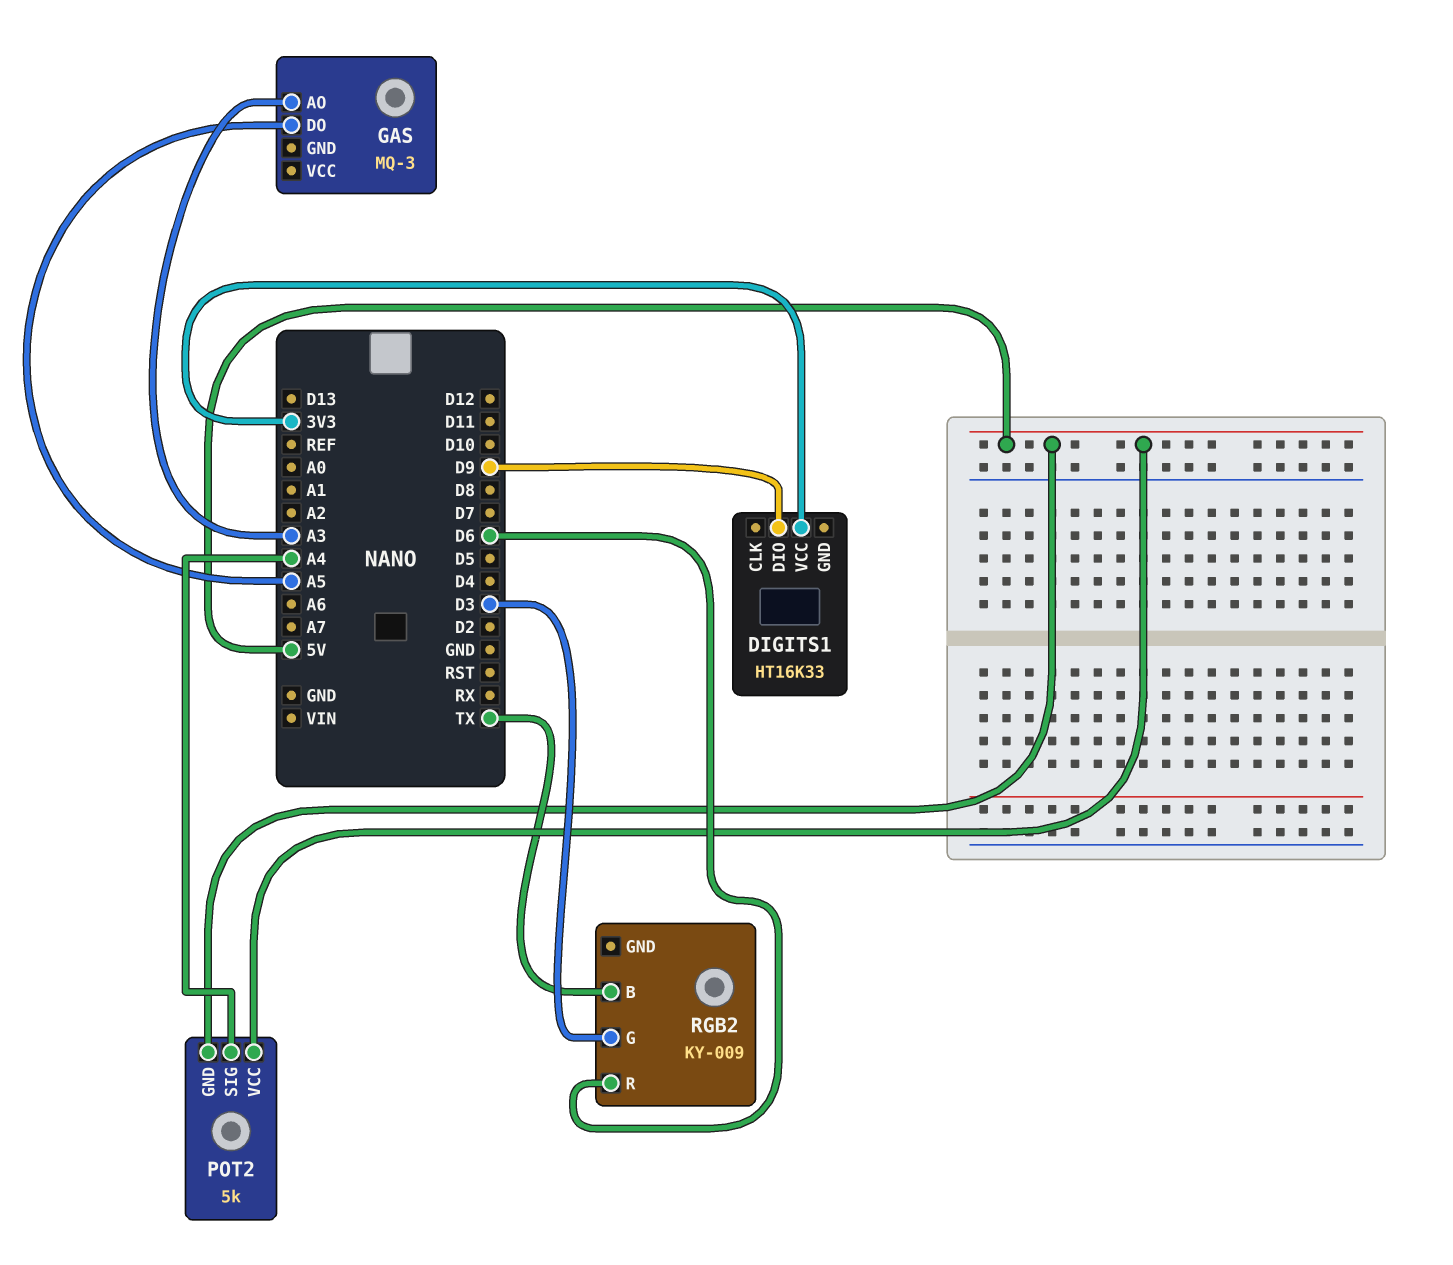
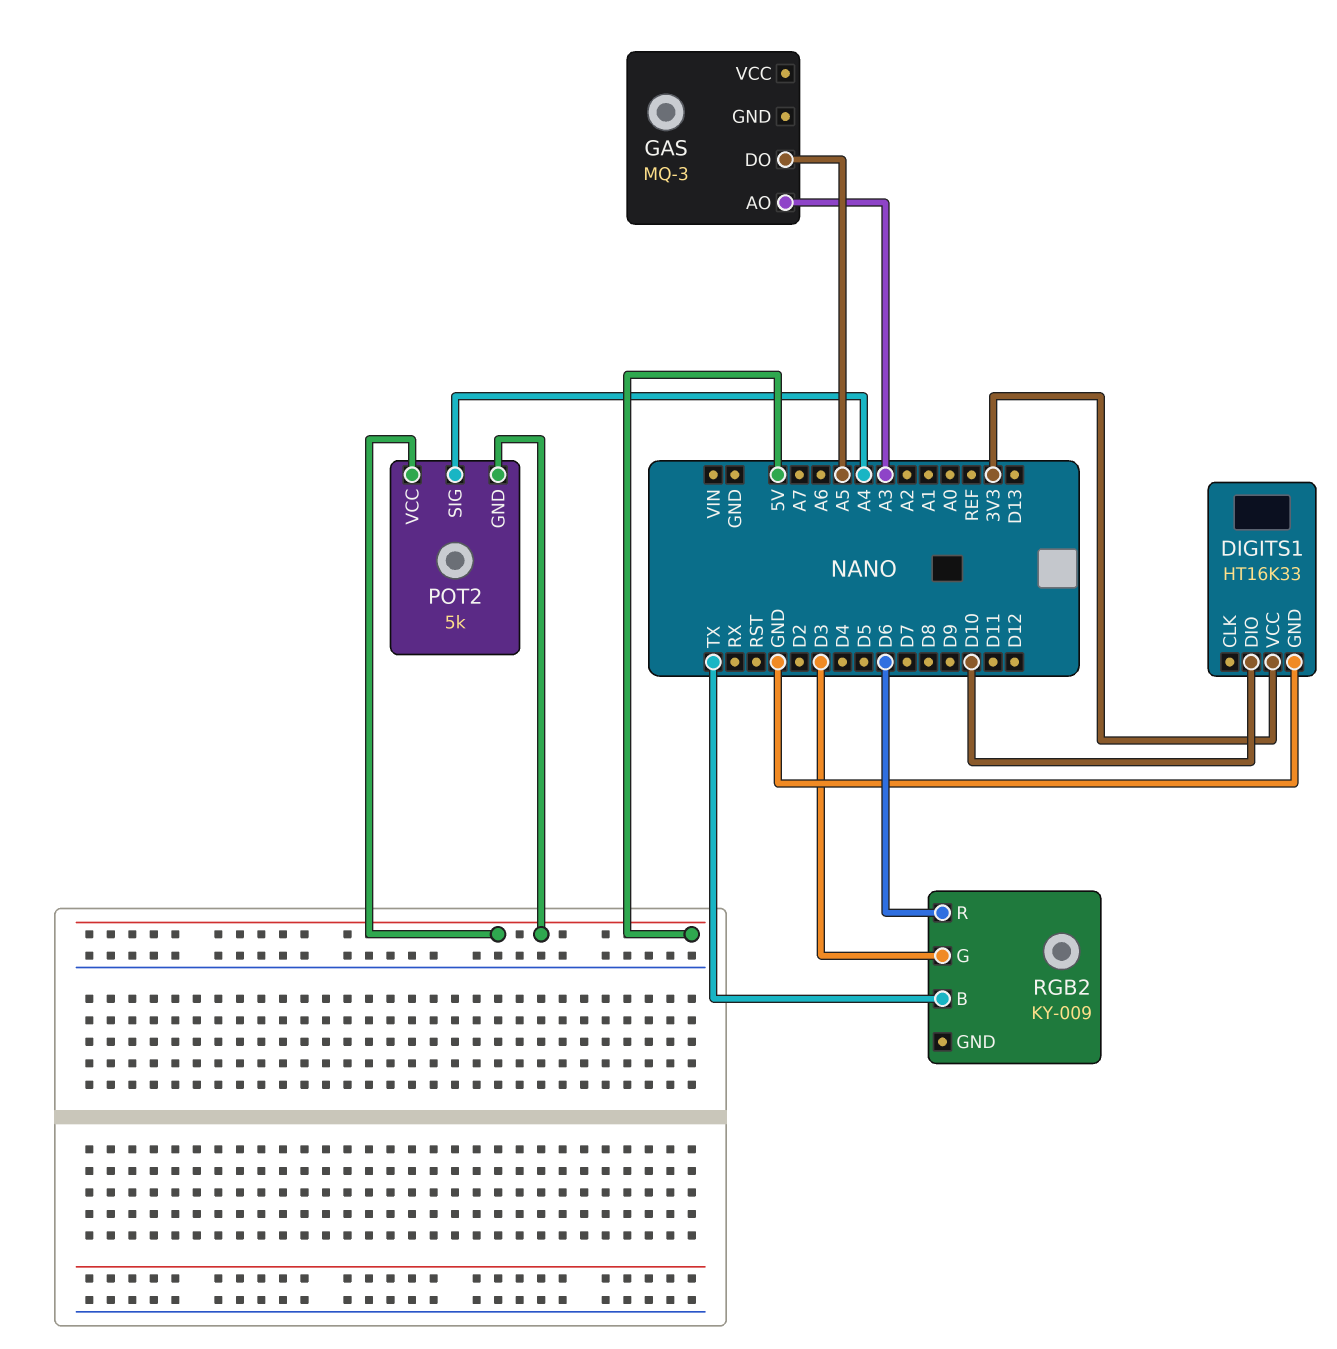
DIGITS1 pin DIO: D9 -> D10
DIGITS1 pin GND: none -> GND

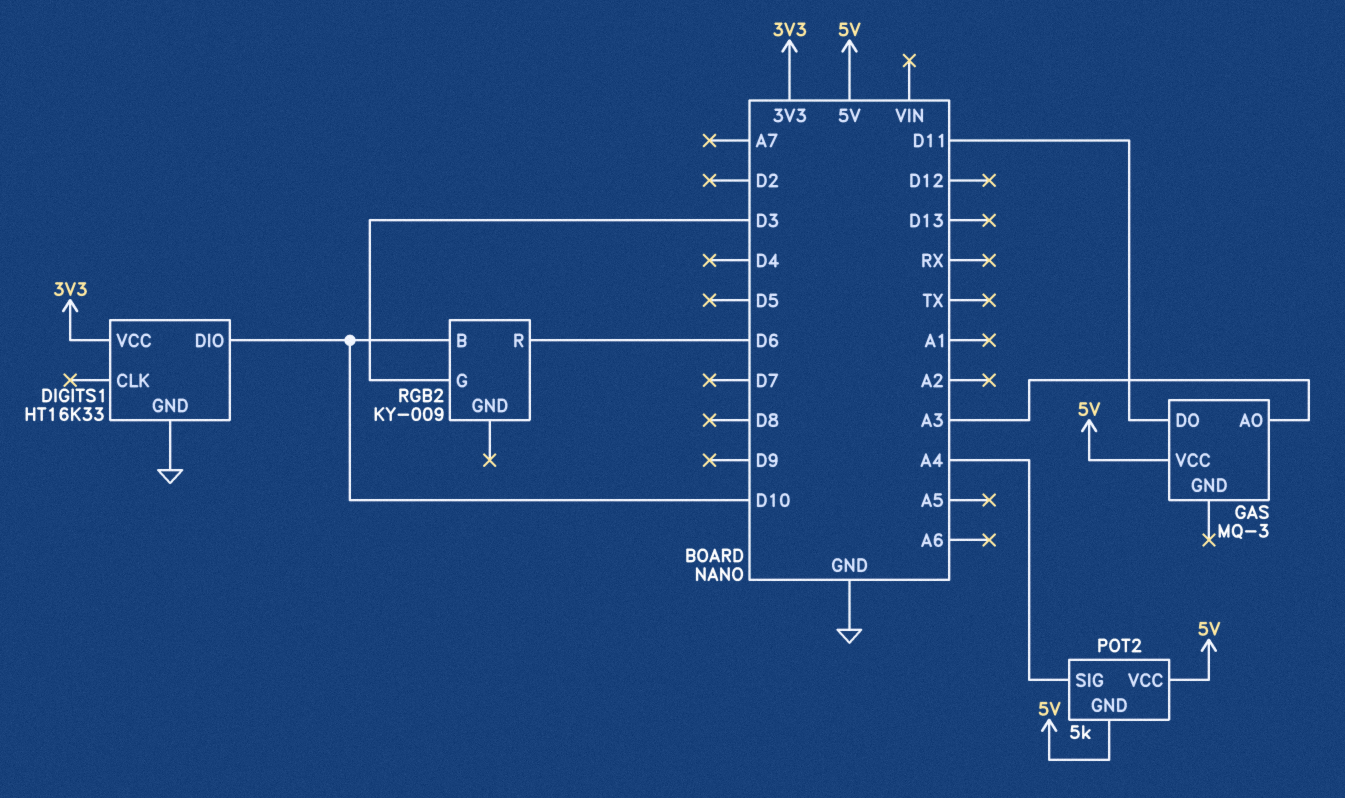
GAS pin DO: A5 -> D11
GAS pin VCC: none -> 5V
RGB2 pin B: TX -> D10

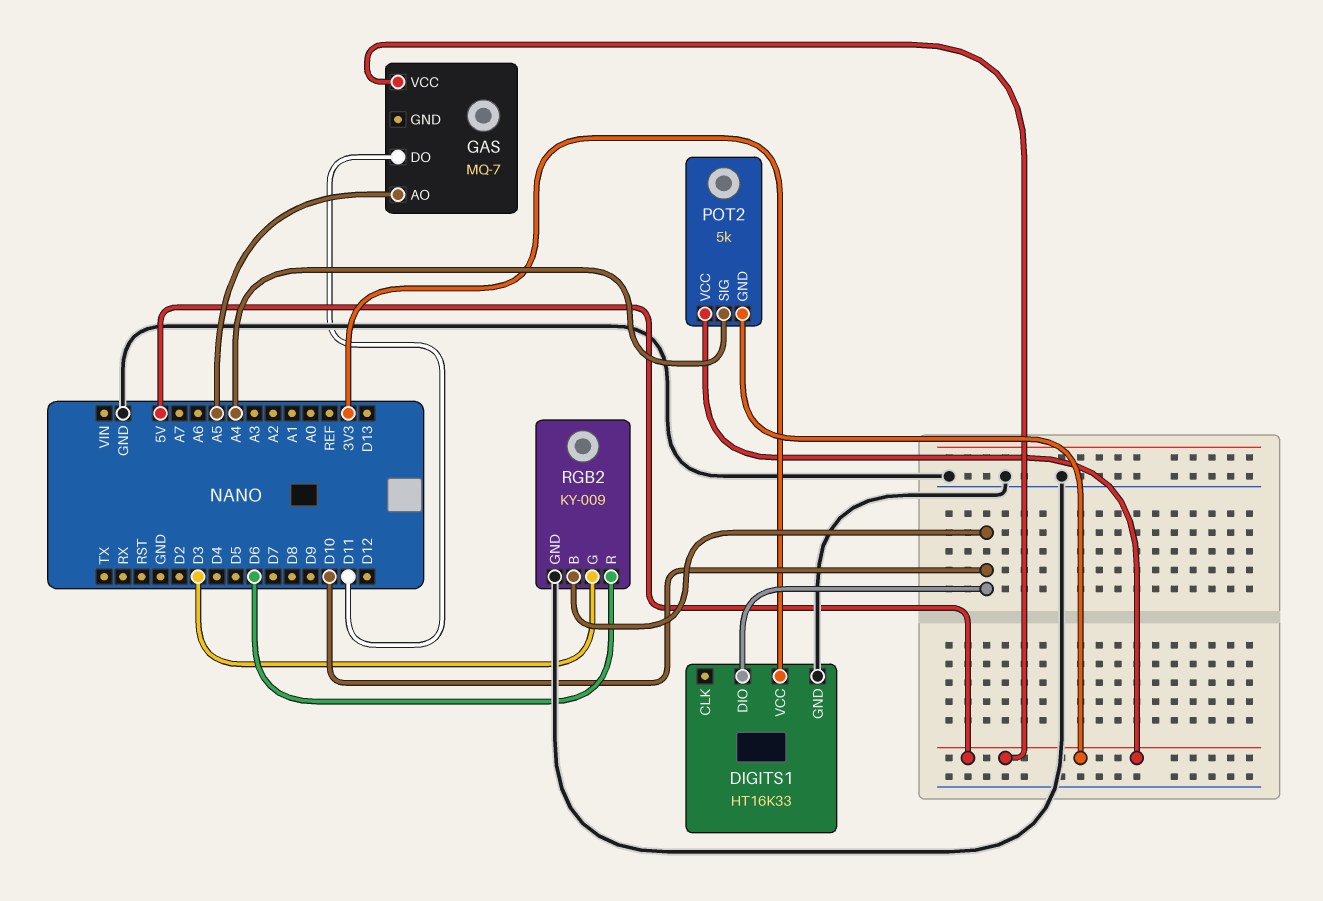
GAS: MQ-3 -> MQ-7
GAS pin AO: A3 -> A5
RGB2 pin GND: none -> GND

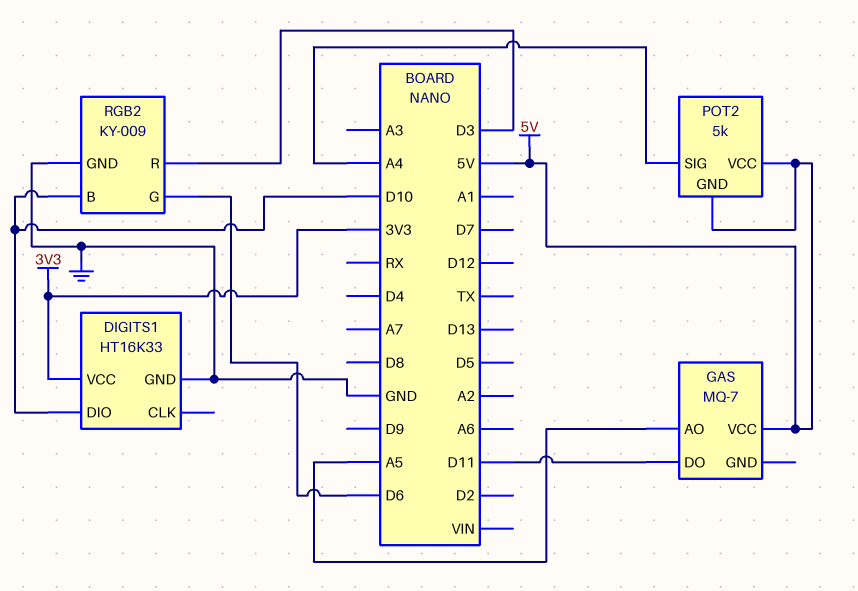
RGB2 pin G: D3 -> D6
RGB2 pin R: D6 -> D3

